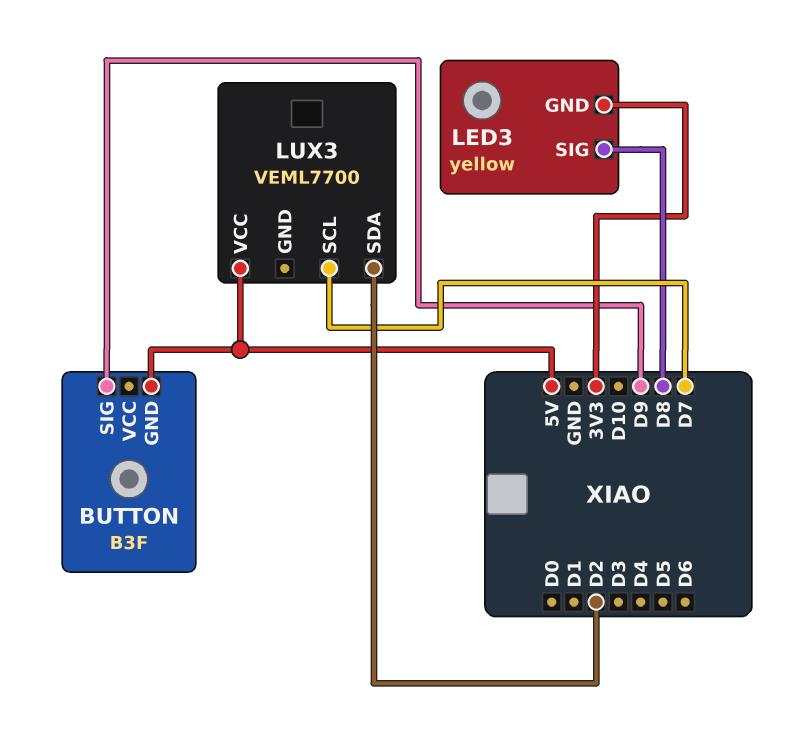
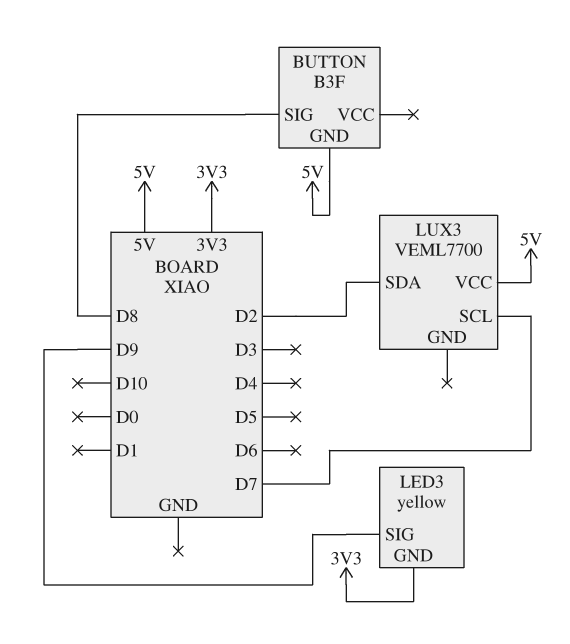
BUTTON pin SIG: D9 -> D8
LED3 pin SIG: D8 -> D9

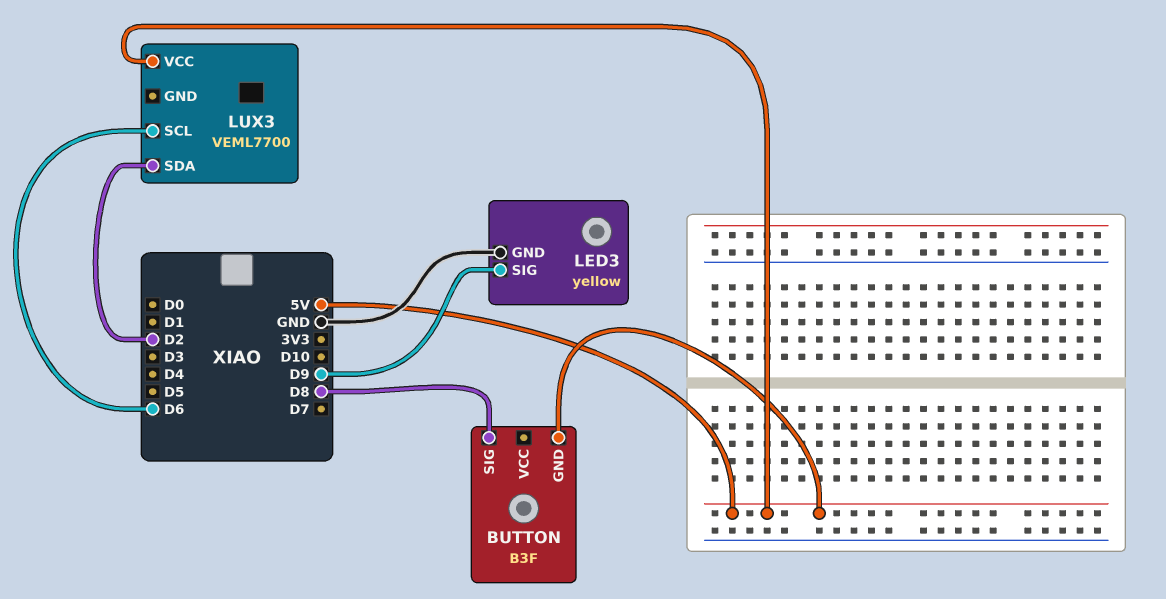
LED3 pin GND: 3V3 -> GND
LUX3 pin SCL: D7 -> D6

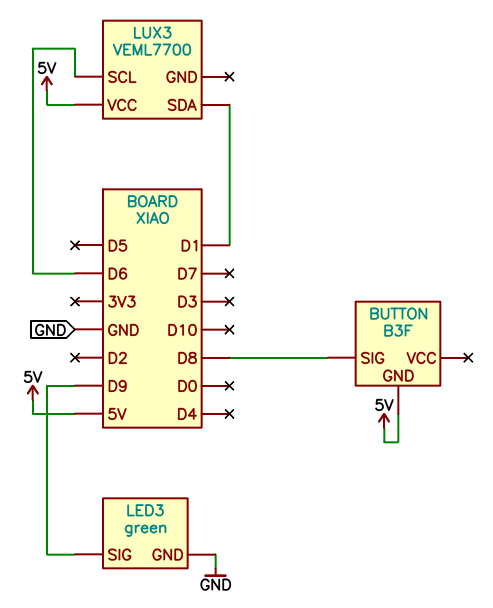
LED3: yellow -> green
LUX3 pin SDA: D2 -> D1

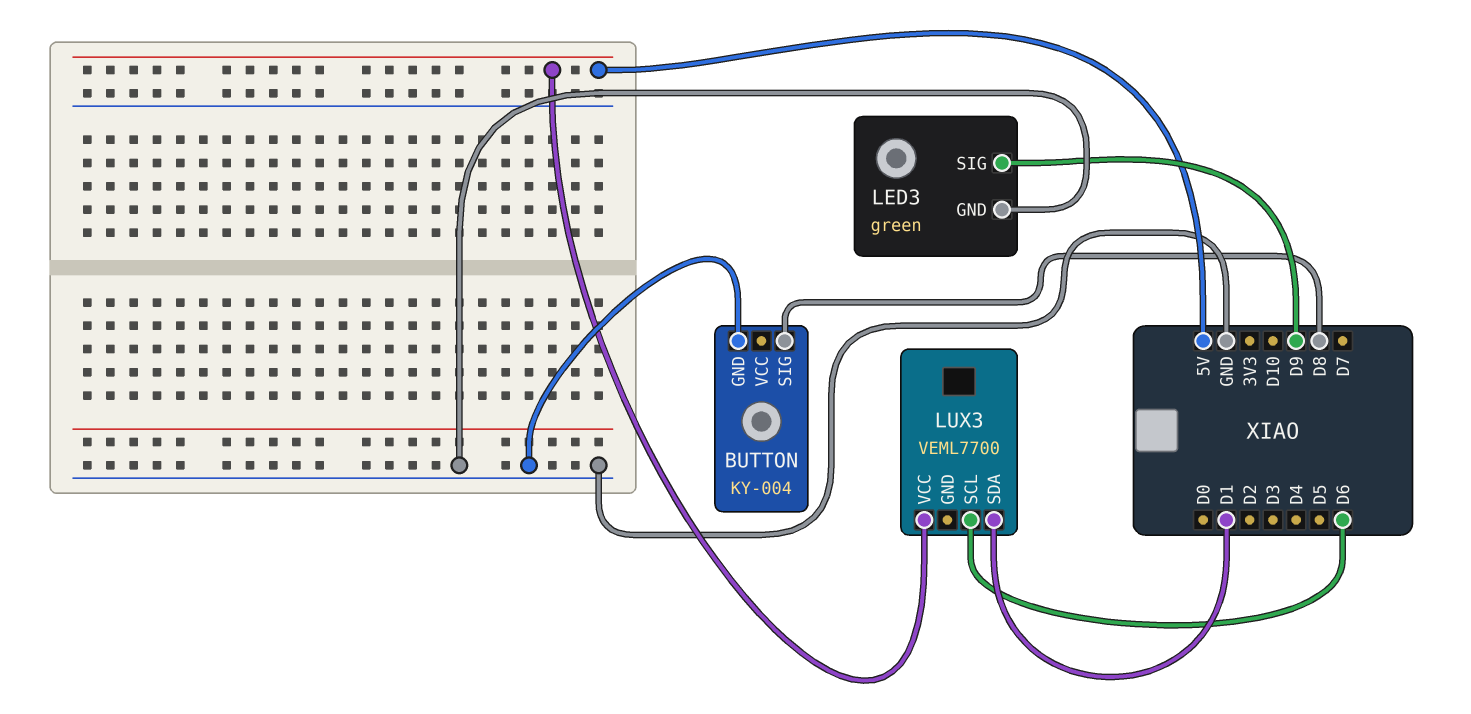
BUTTON: B3F -> KY-004
BUTTON pin GND: 5V -> GND

